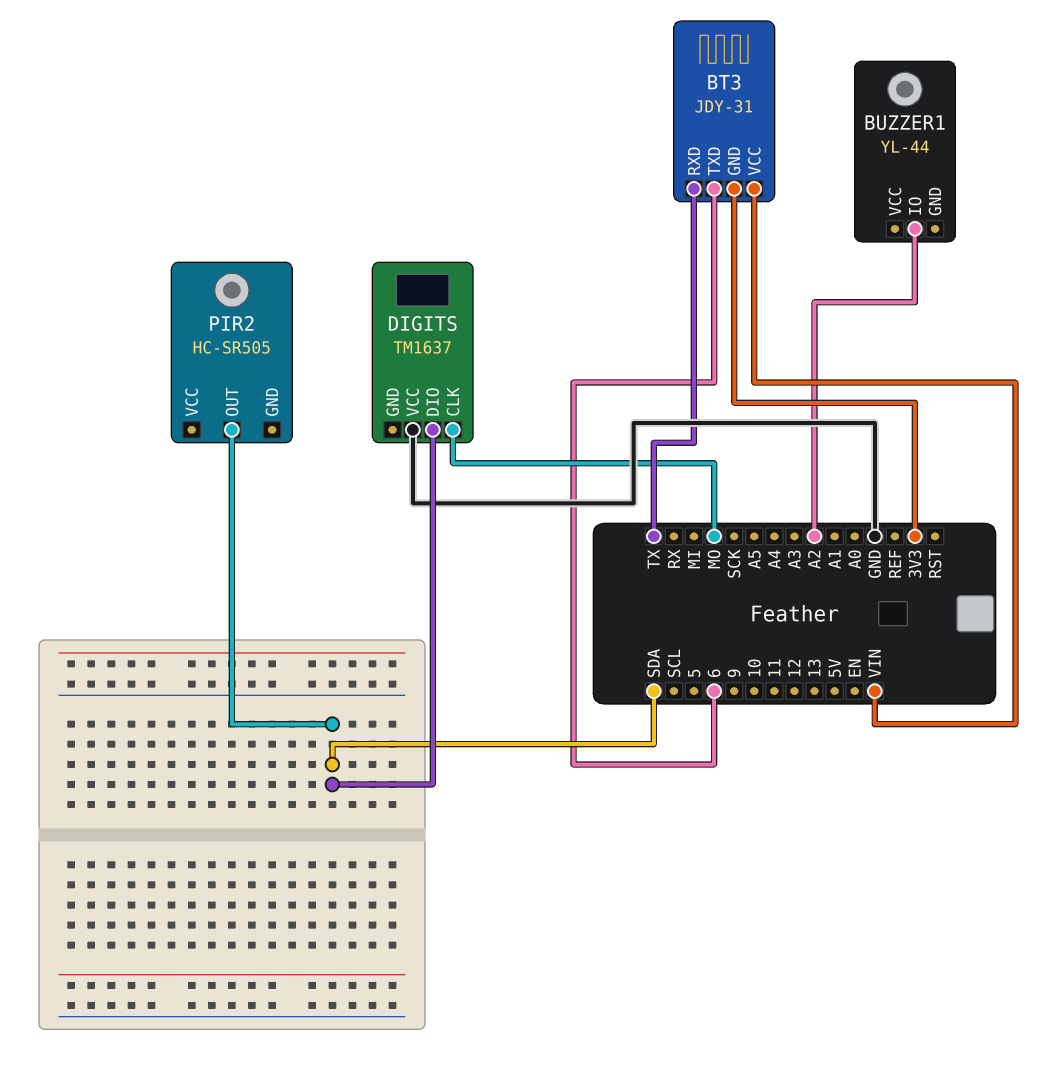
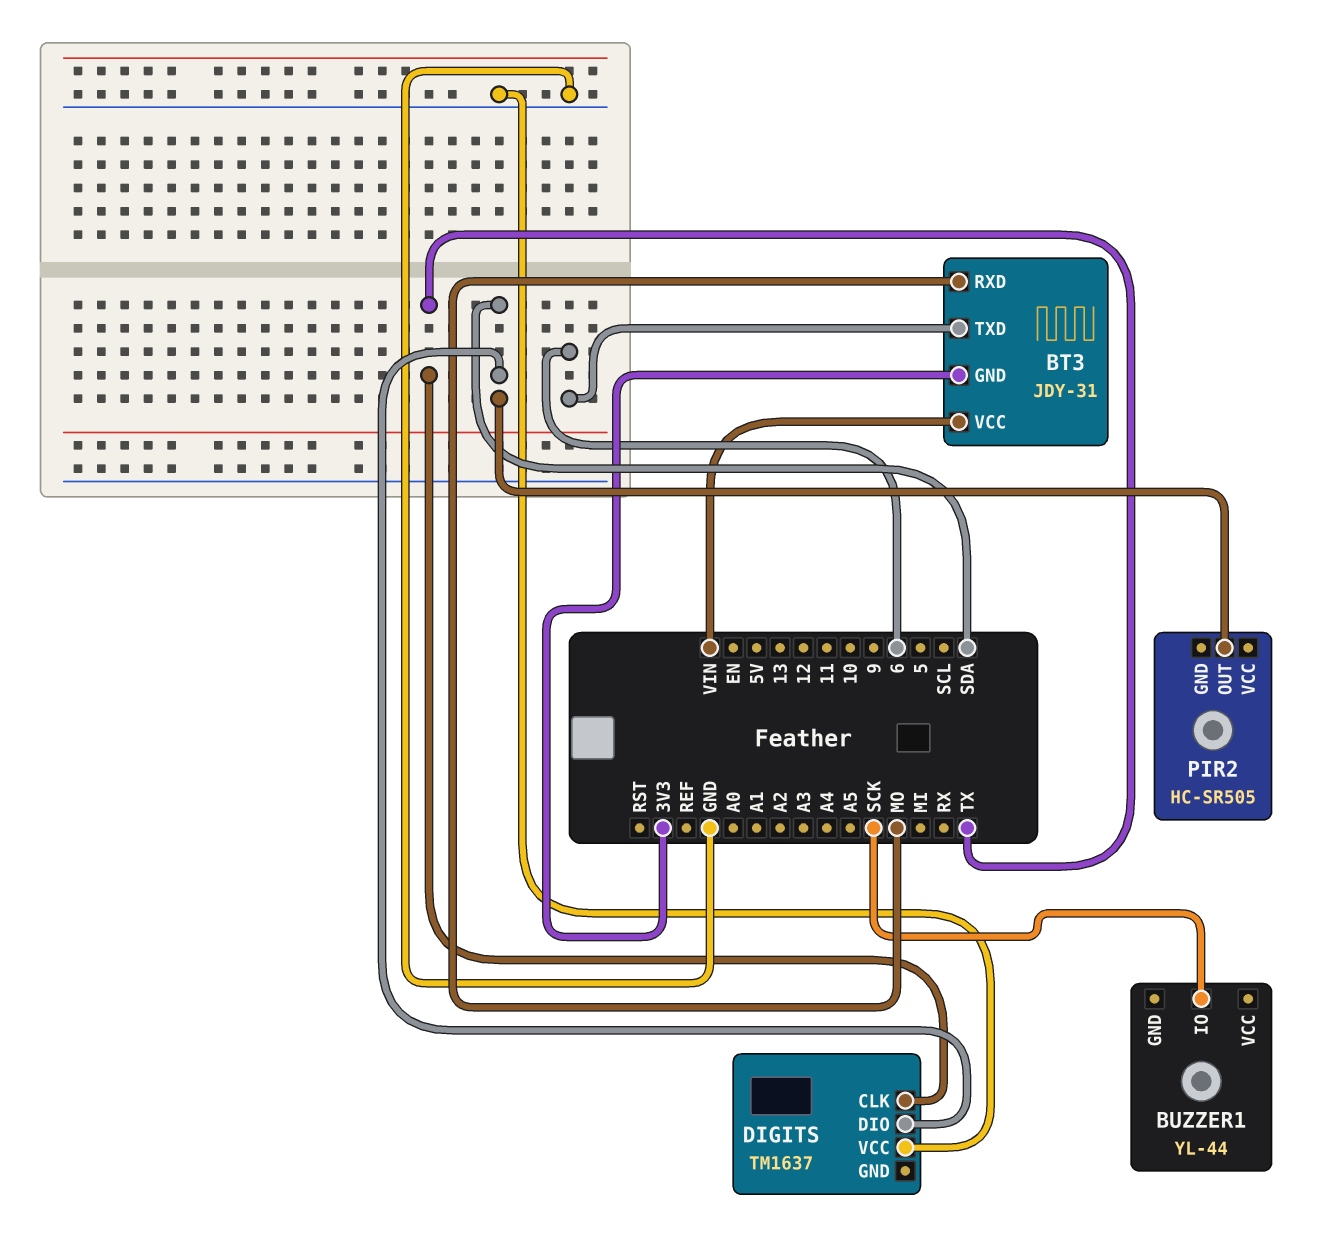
BT3 pin RXD: TX -> MO
BUZZER1 pin IO: A2 -> SCK
DIGITS pin CLK: MO -> TX

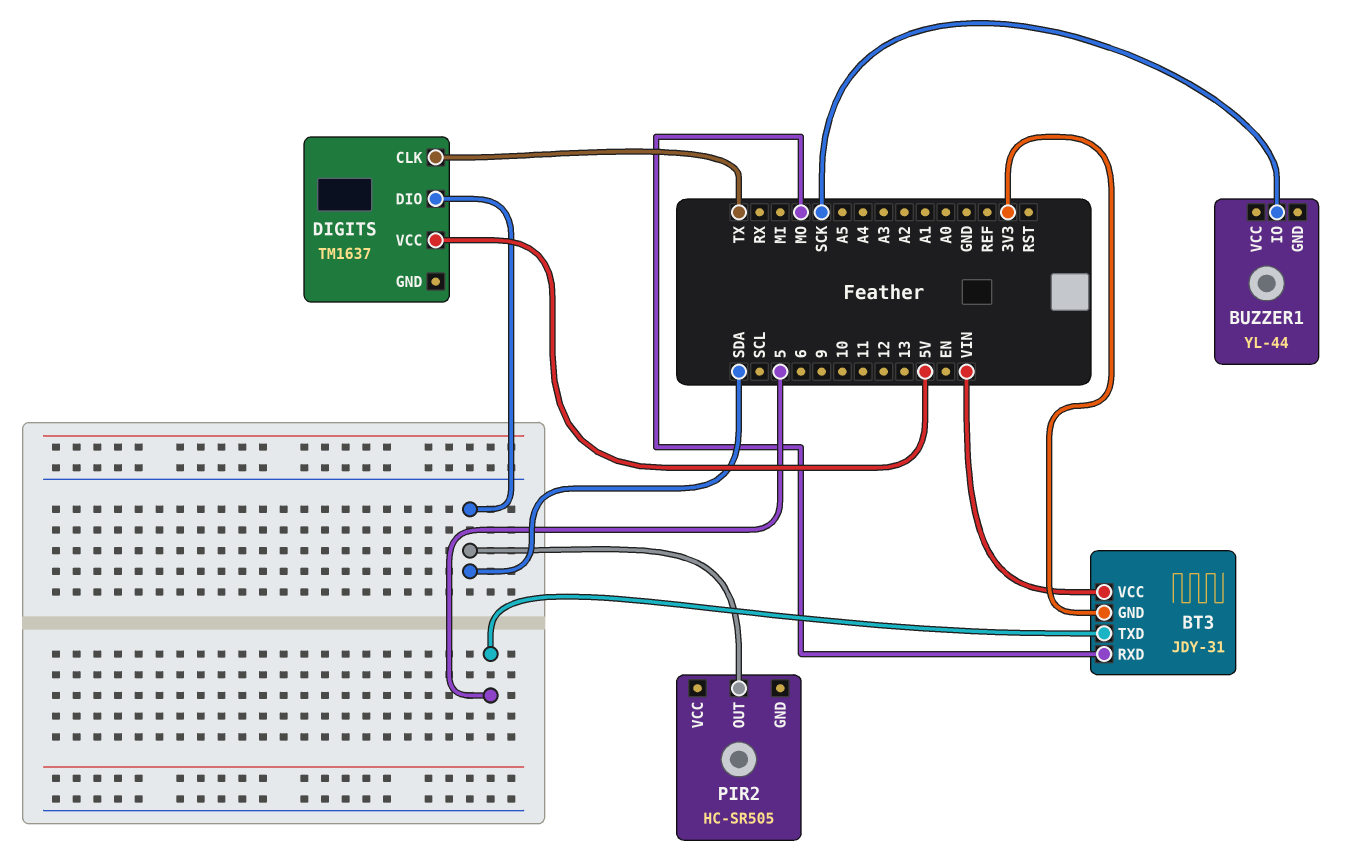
BT3 pin TXD: 6 -> 5
DIGITS pin VCC: GND -> 5V

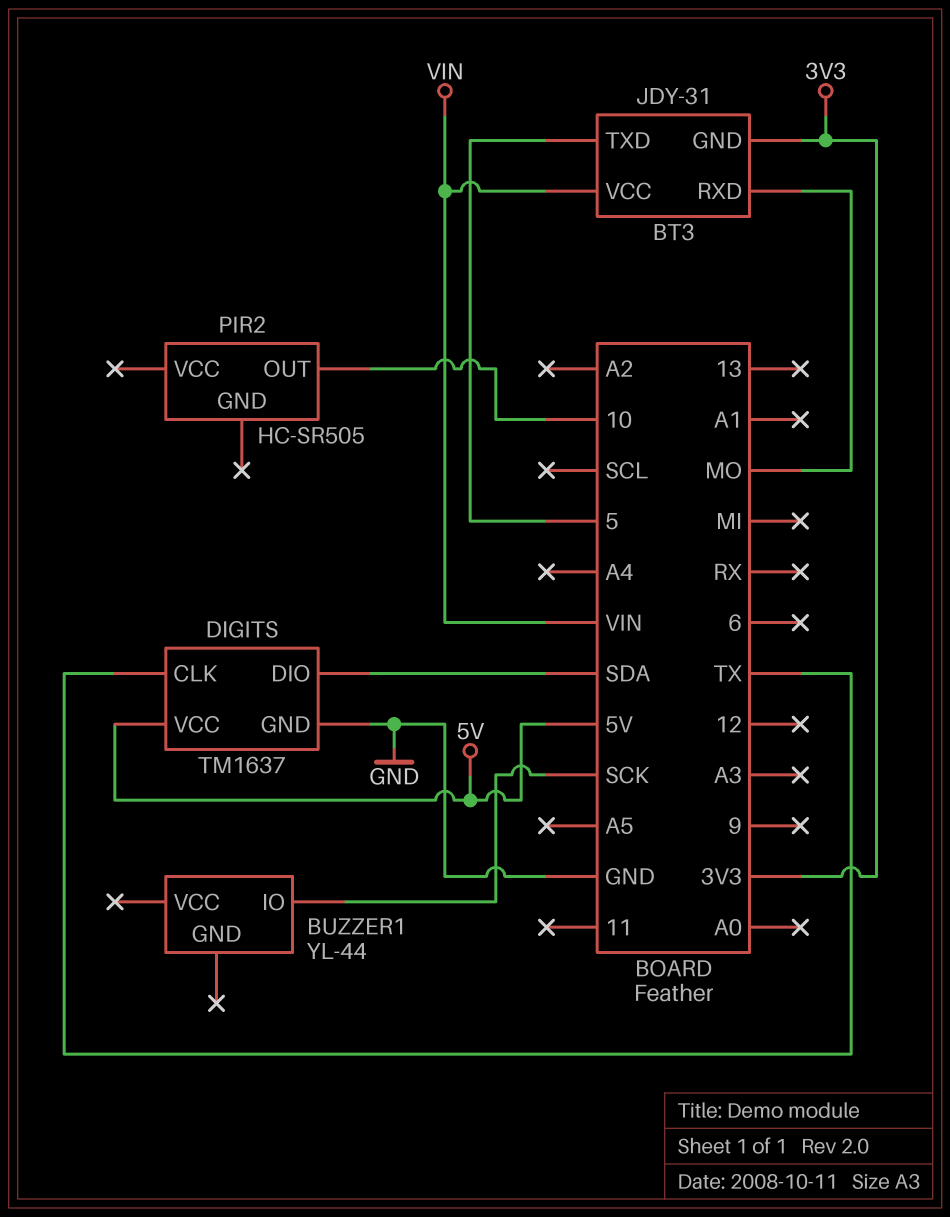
DIGITS pin GND: none -> GND
PIR2 pin OUT: SDA -> 10

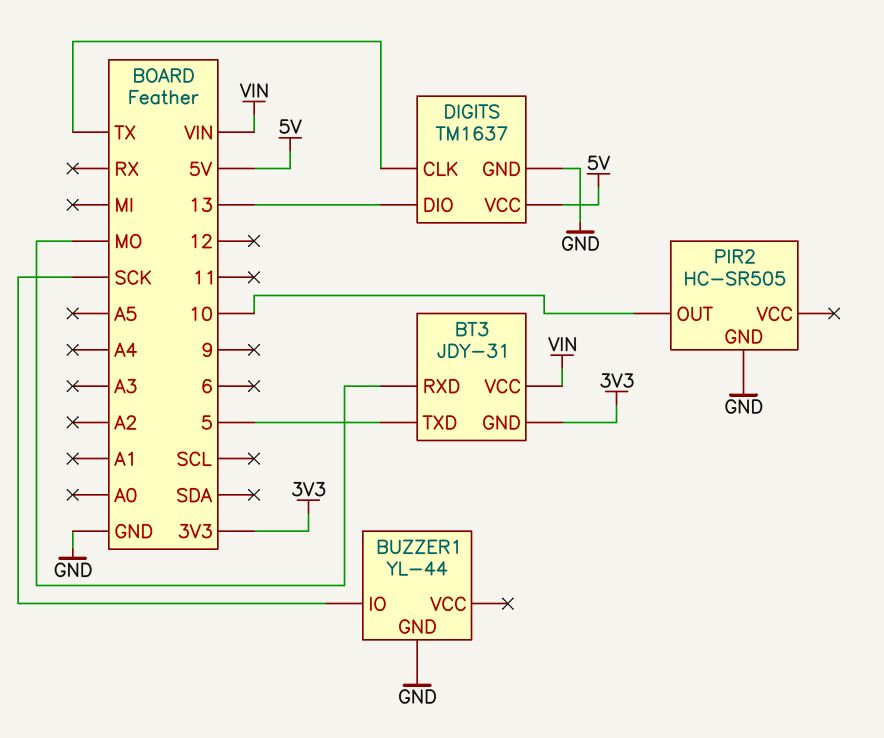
BUZZER1 pin GND: none -> GND
DIGITS pin DIO: SDA -> 13
PIR2 pin GND: none -> GND

